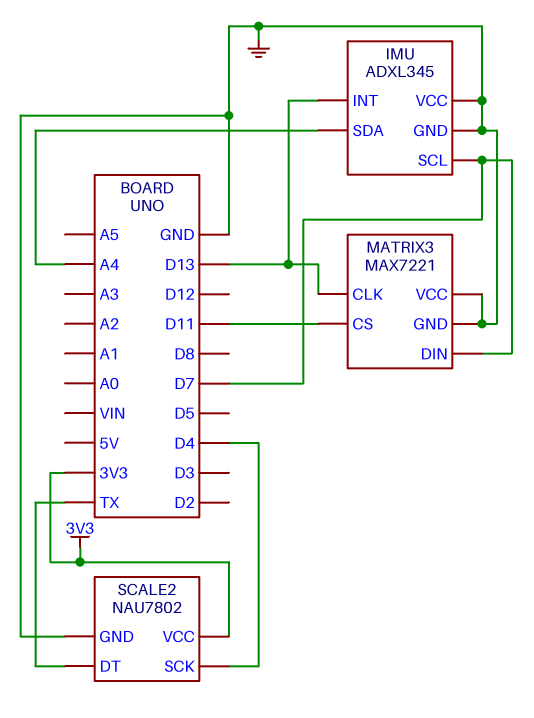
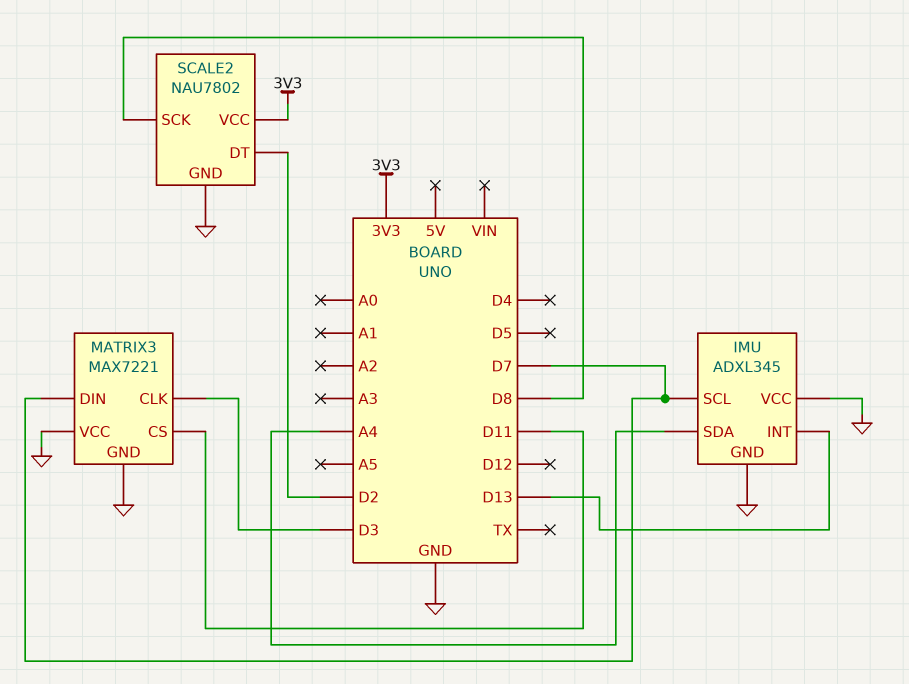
MATRIX3 pin CLK: D13 -> D3
SCALE2 pin DT: TX -> D2
SCALE2 pin SCK: D4 -> D8

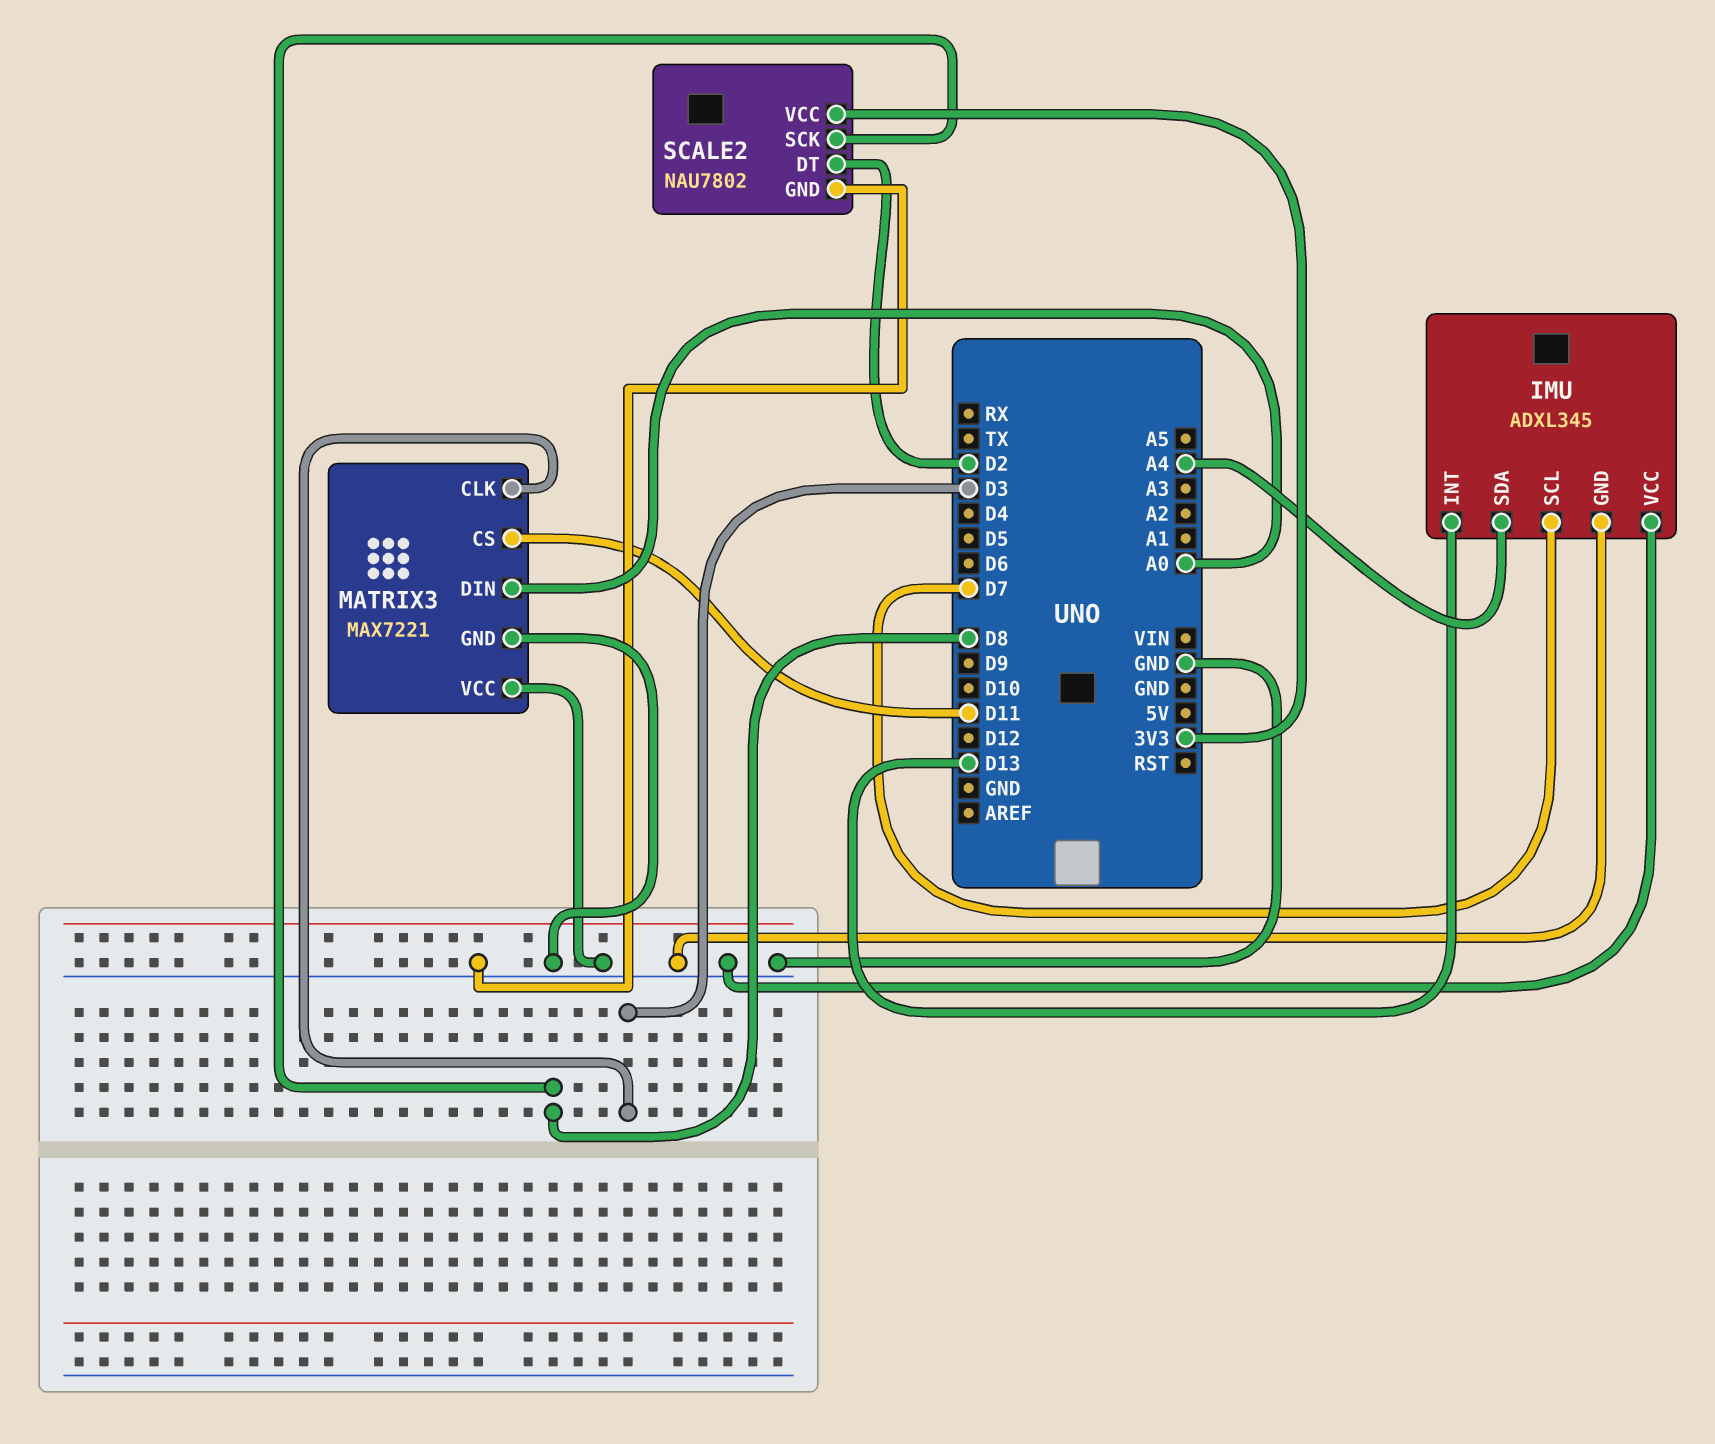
MATRIX3 pin DIN: D7 -> A0

